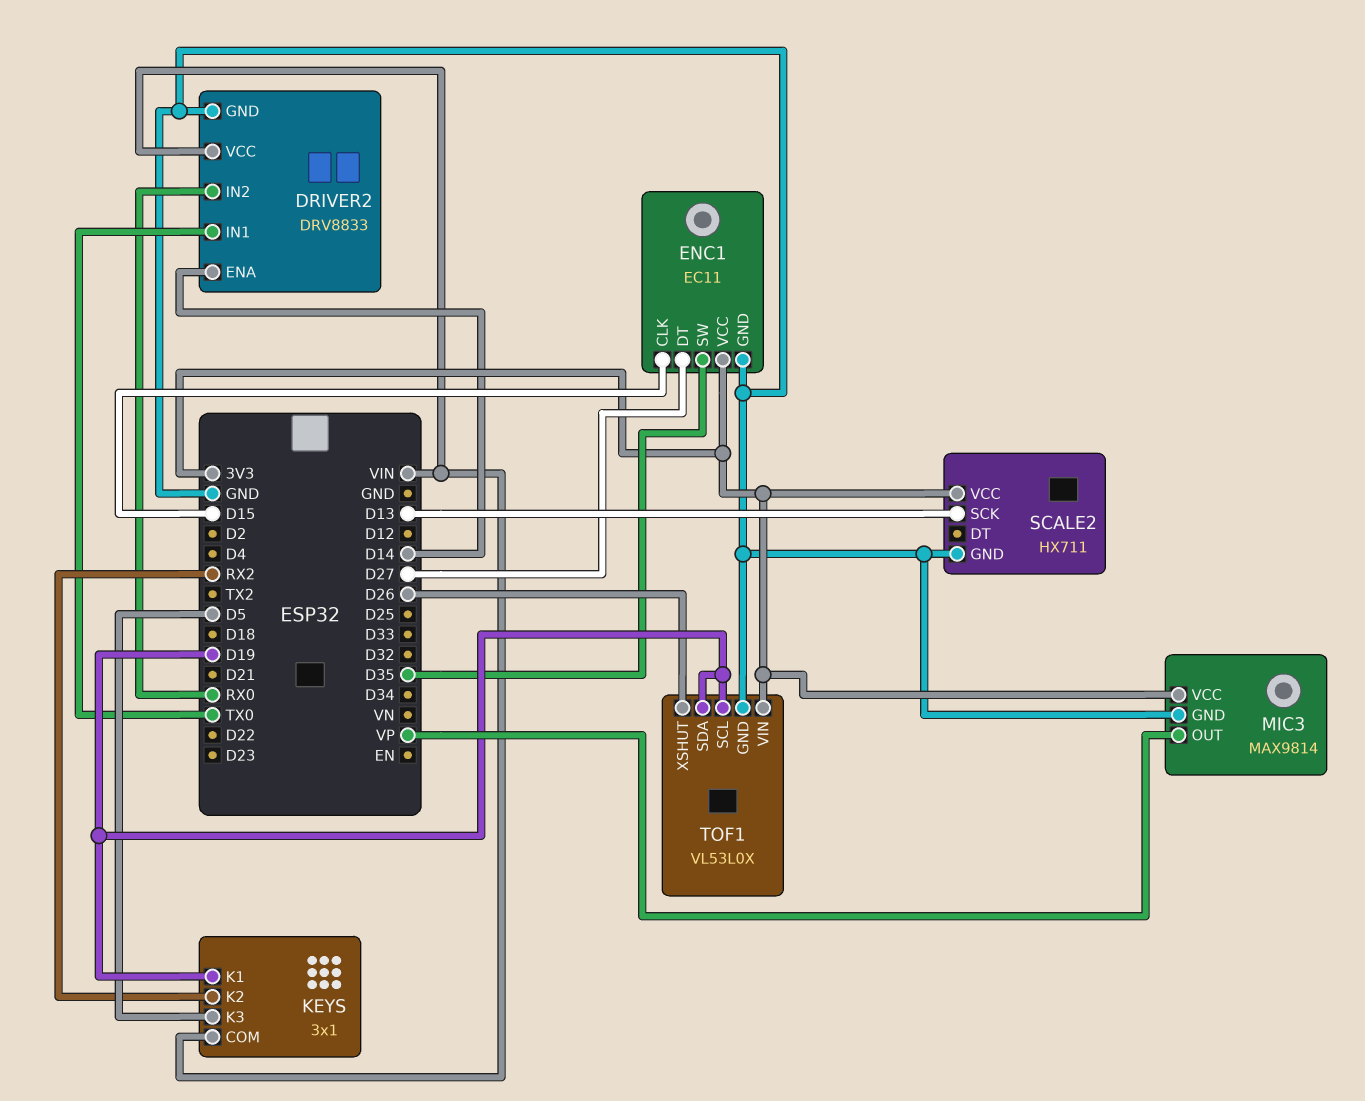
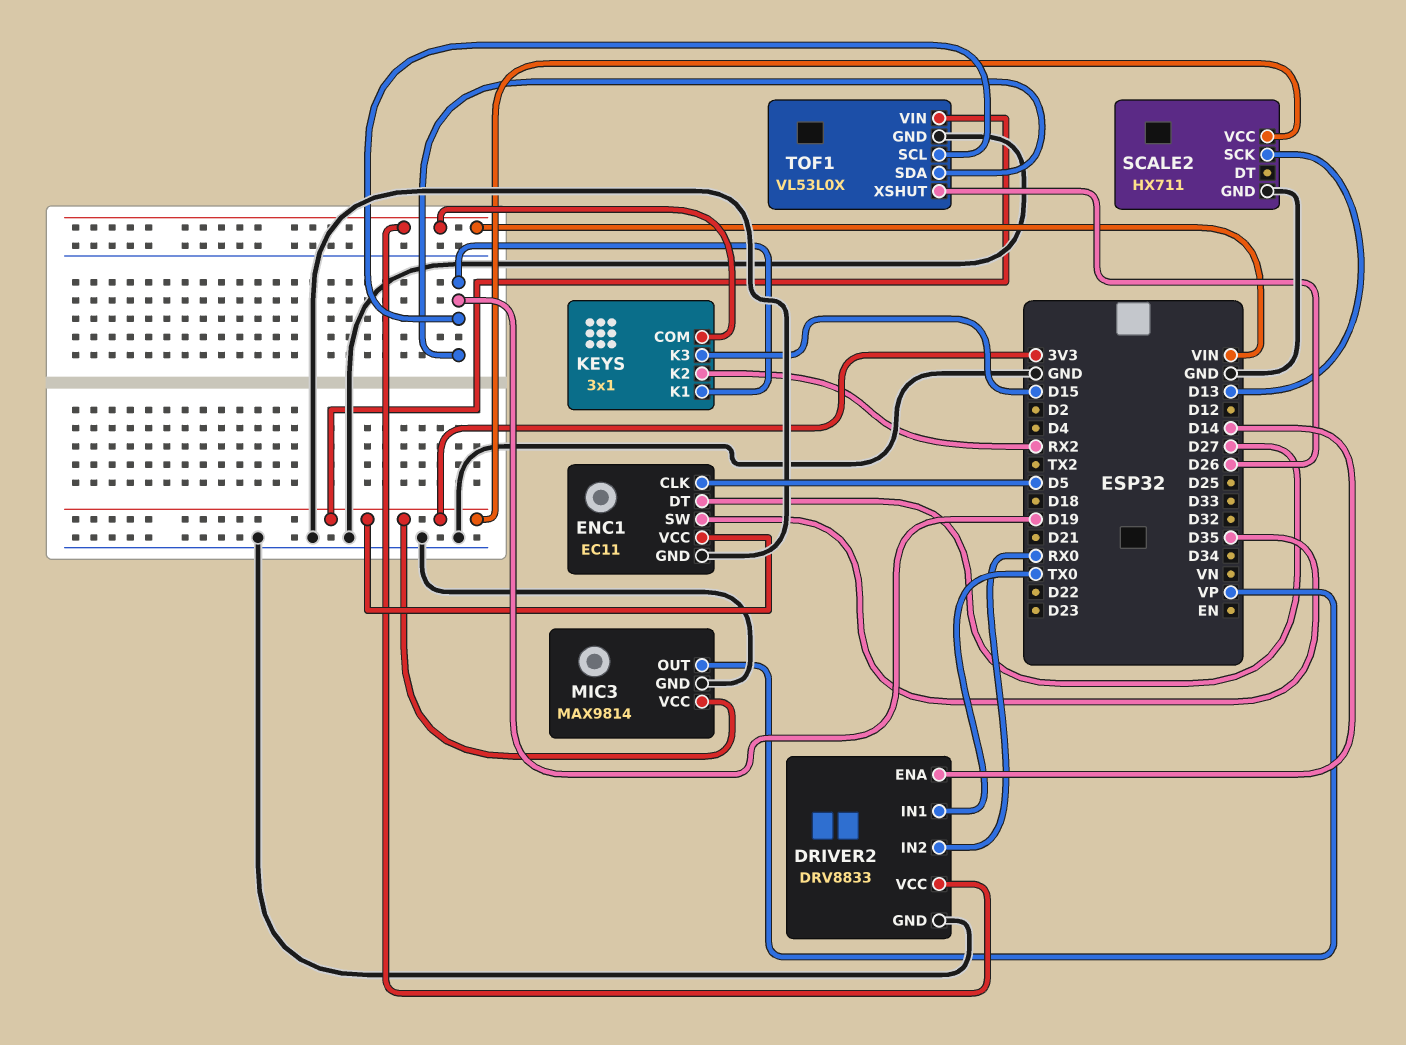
ENC1 pin CLK: D15 -> D5
KEYS pin K3: D5 -> D15

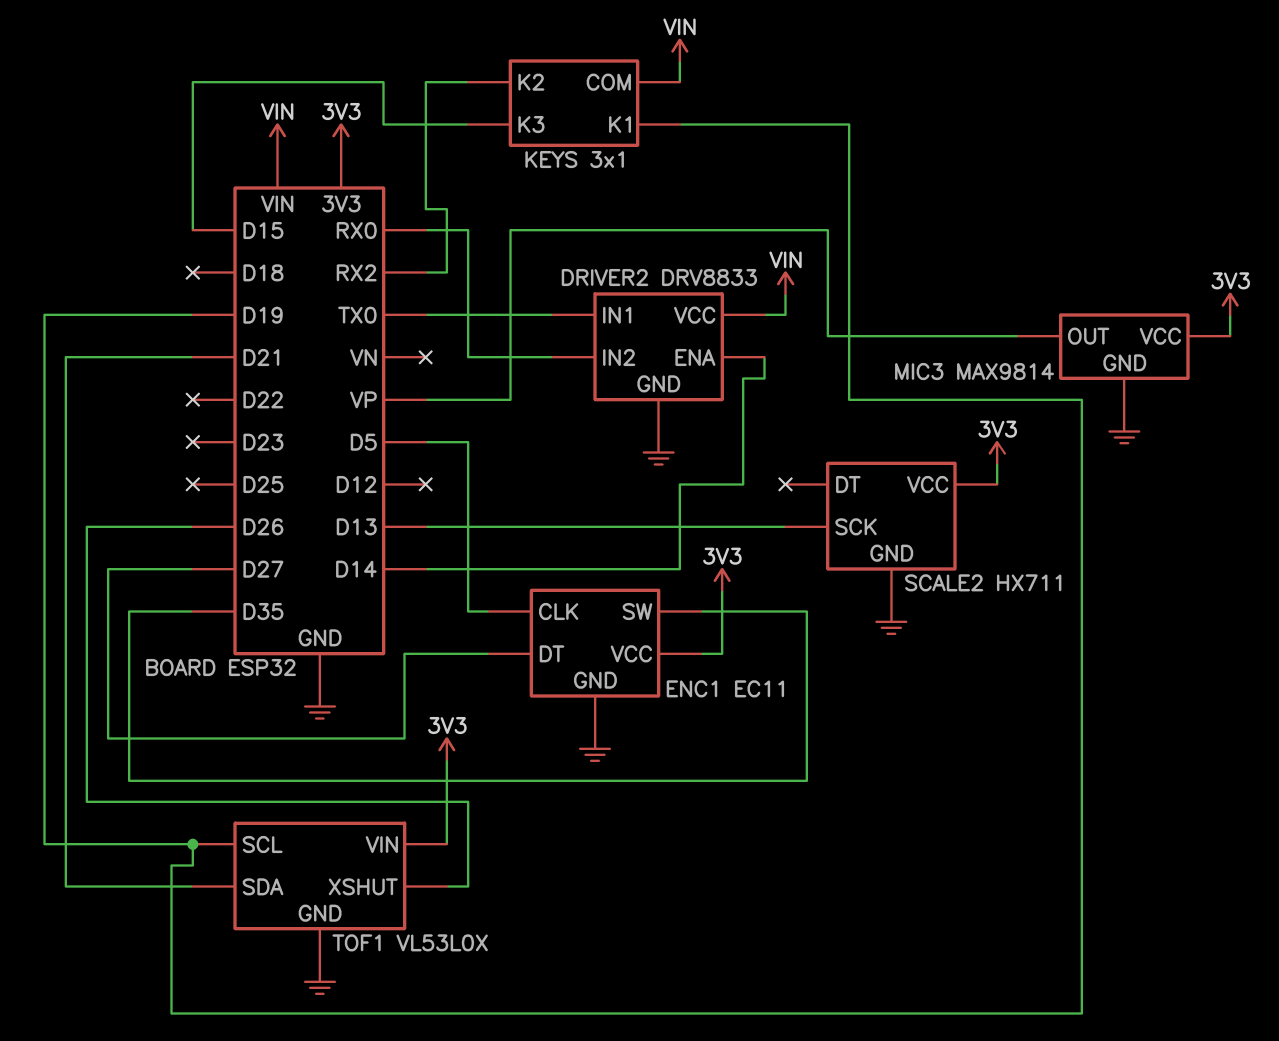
TOF1 pin SDA: D19 -> D21

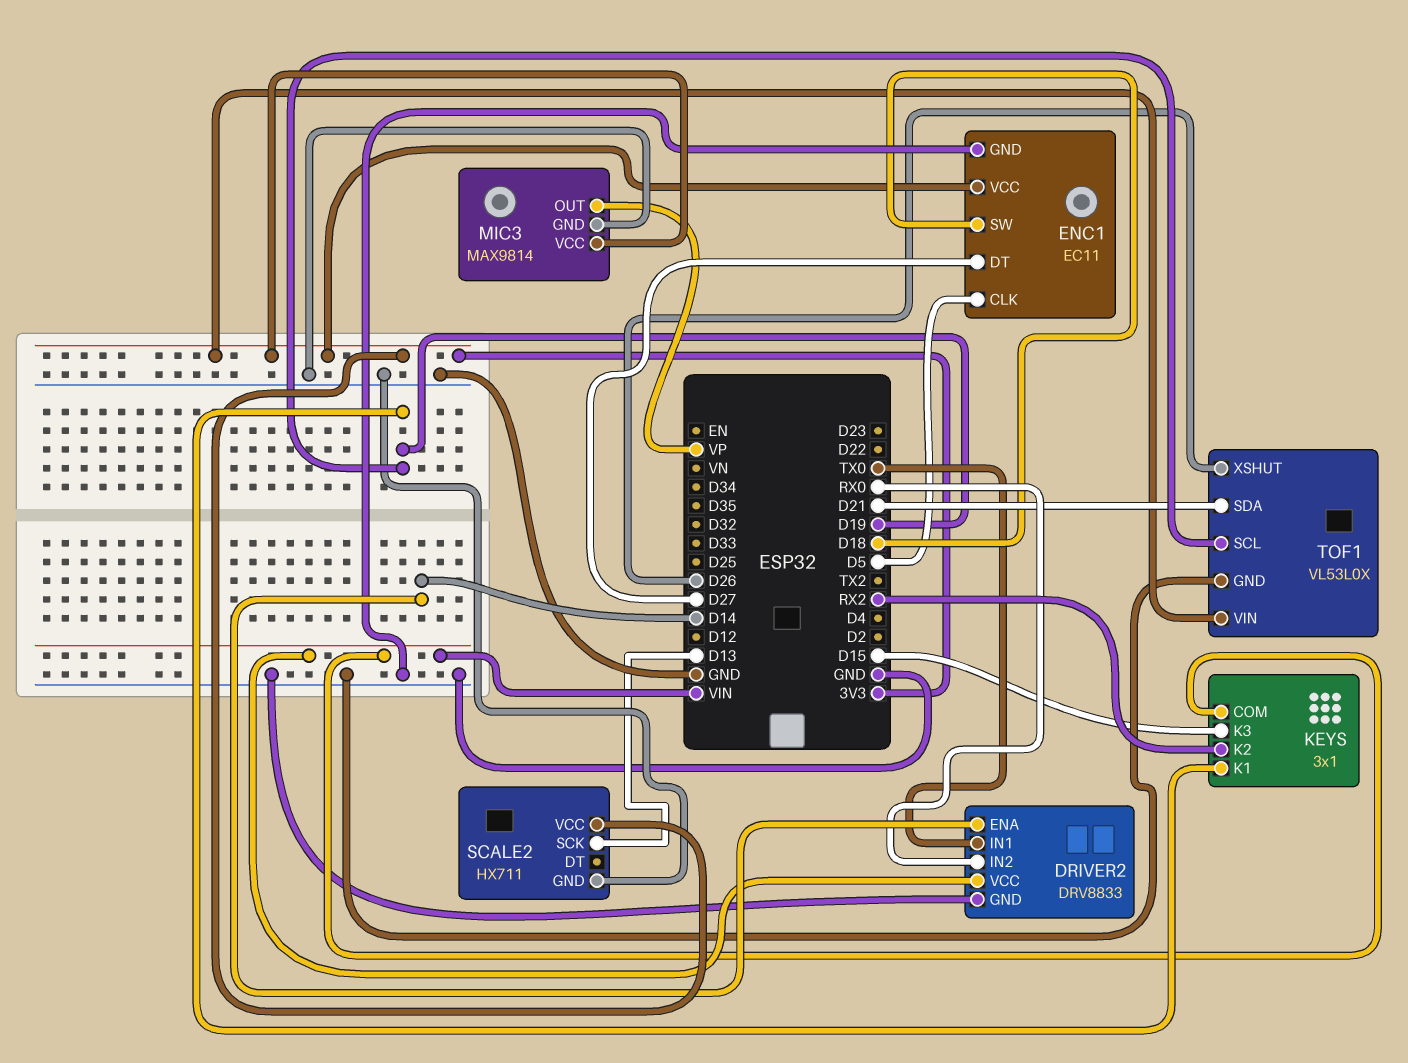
ENC1 pin SW: D35 -> D18

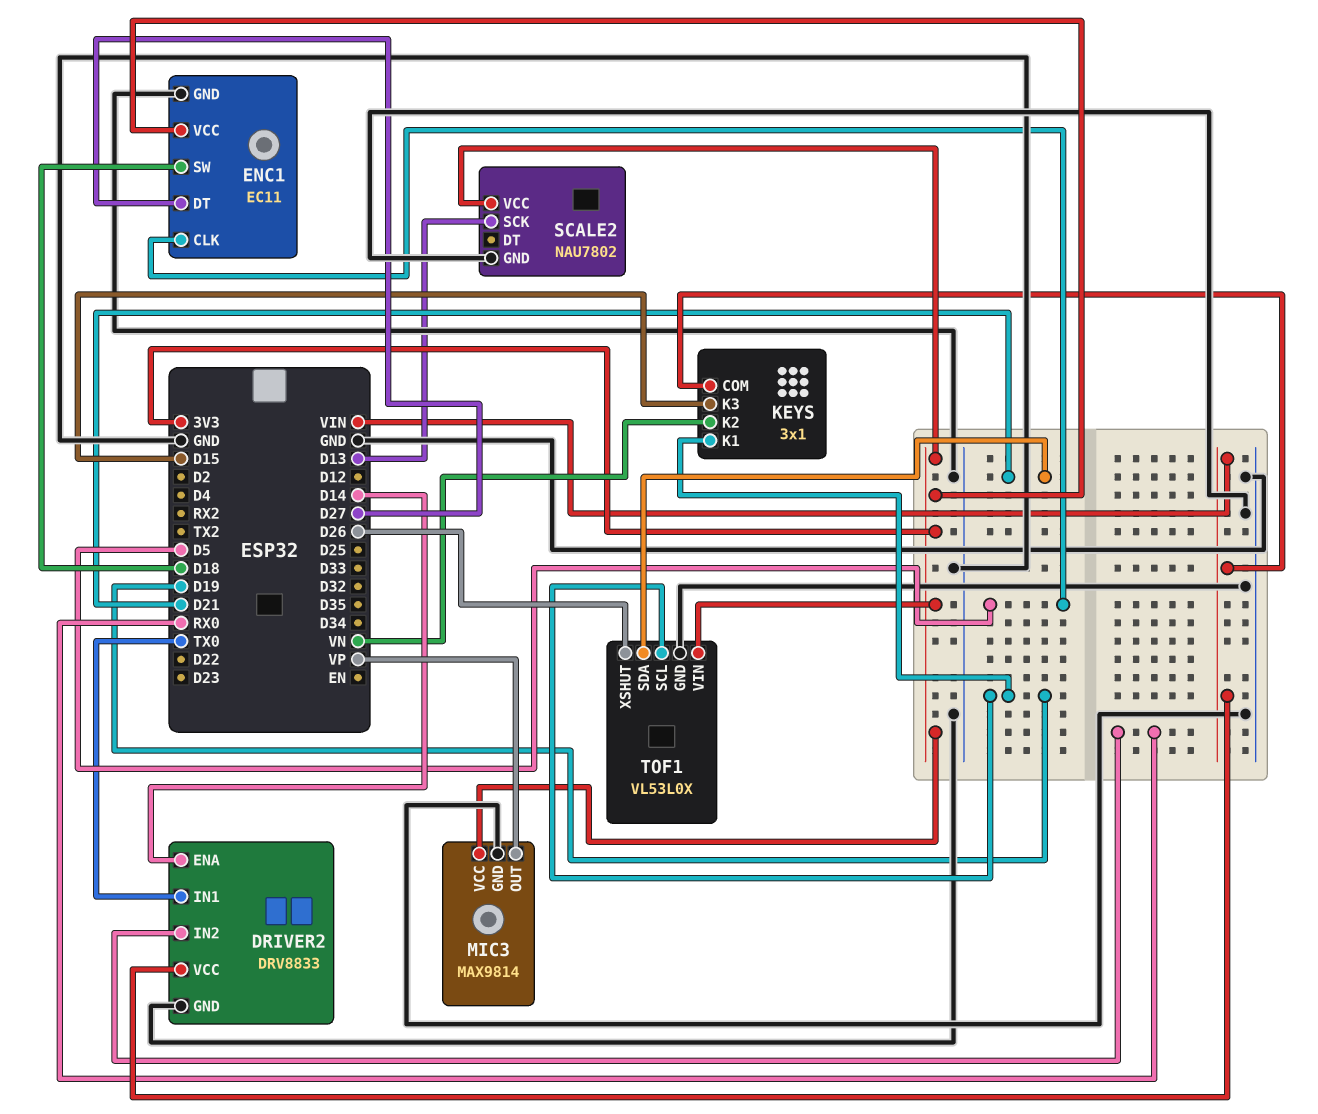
KEYS pin K2: RX2 -> VN
SCALE2: HX711 -> NAU7802

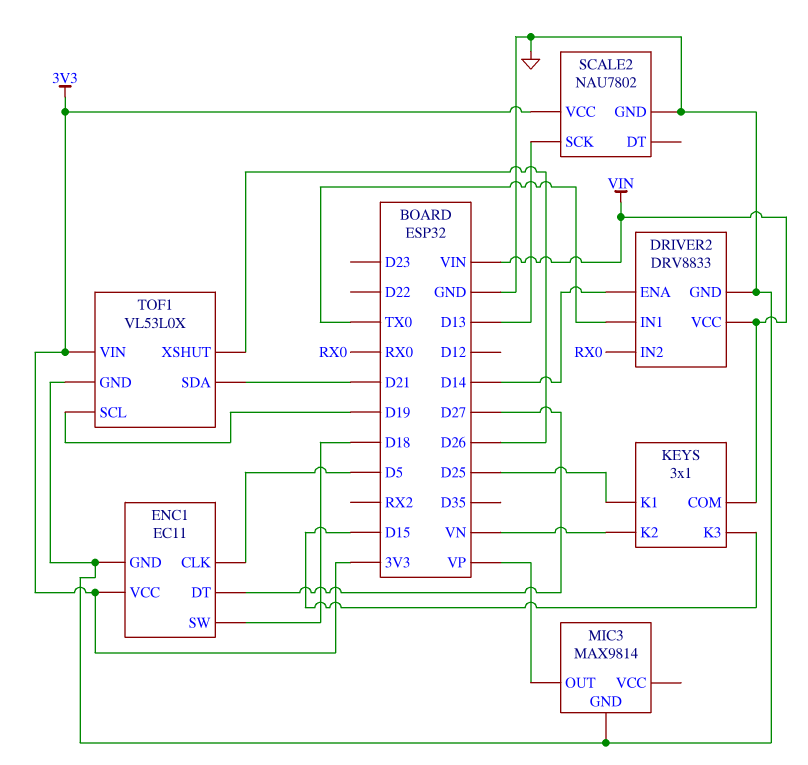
KEYS pin K1: D19 -> D25
MIC3 pin VCC: 3V3 -> none

